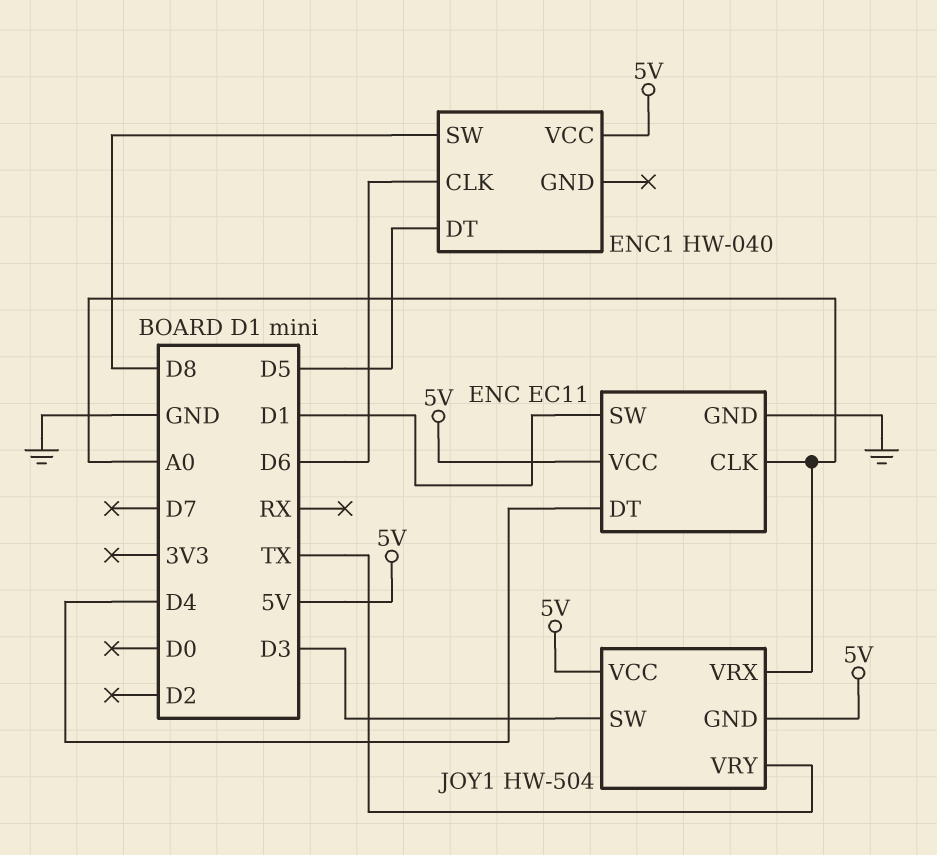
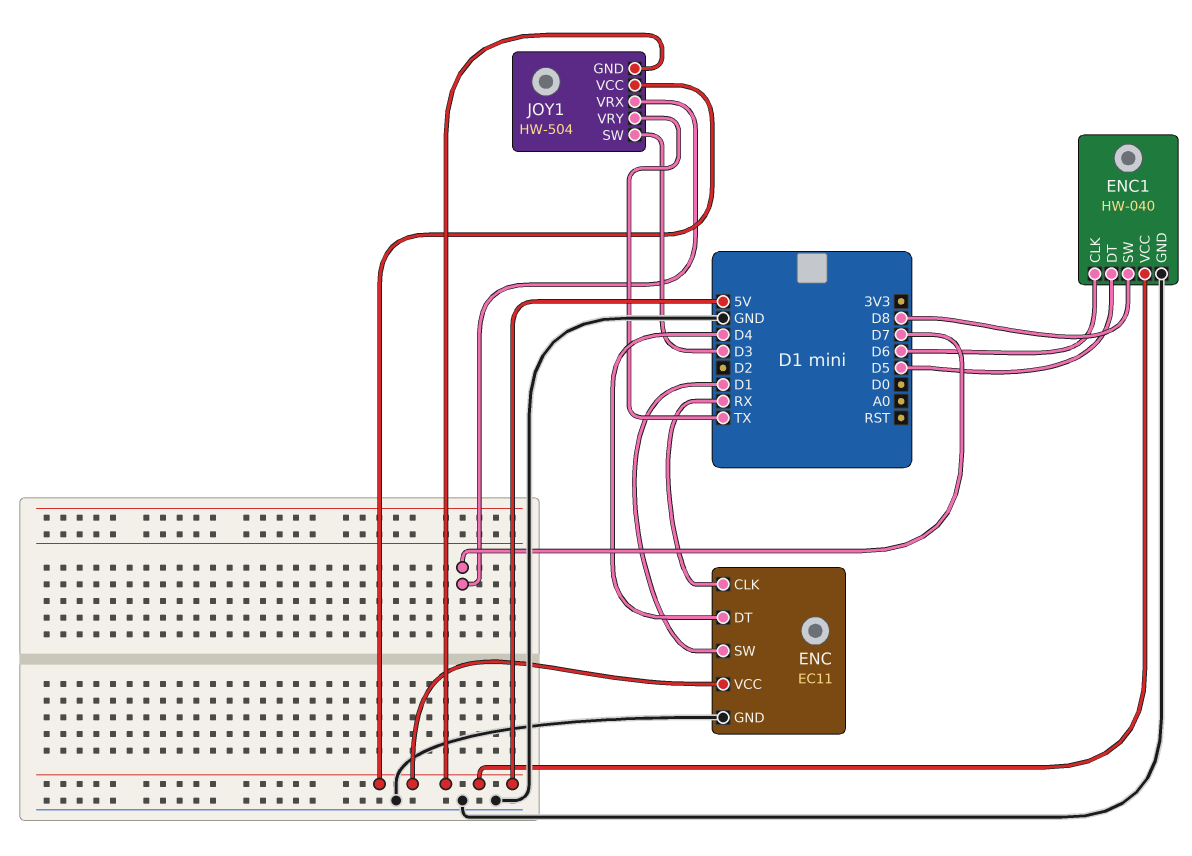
ENC pin CLK: A0 -> RX
ENC1 pin GND: none -> GND
JOY1 pin VRX: A0 -> D7

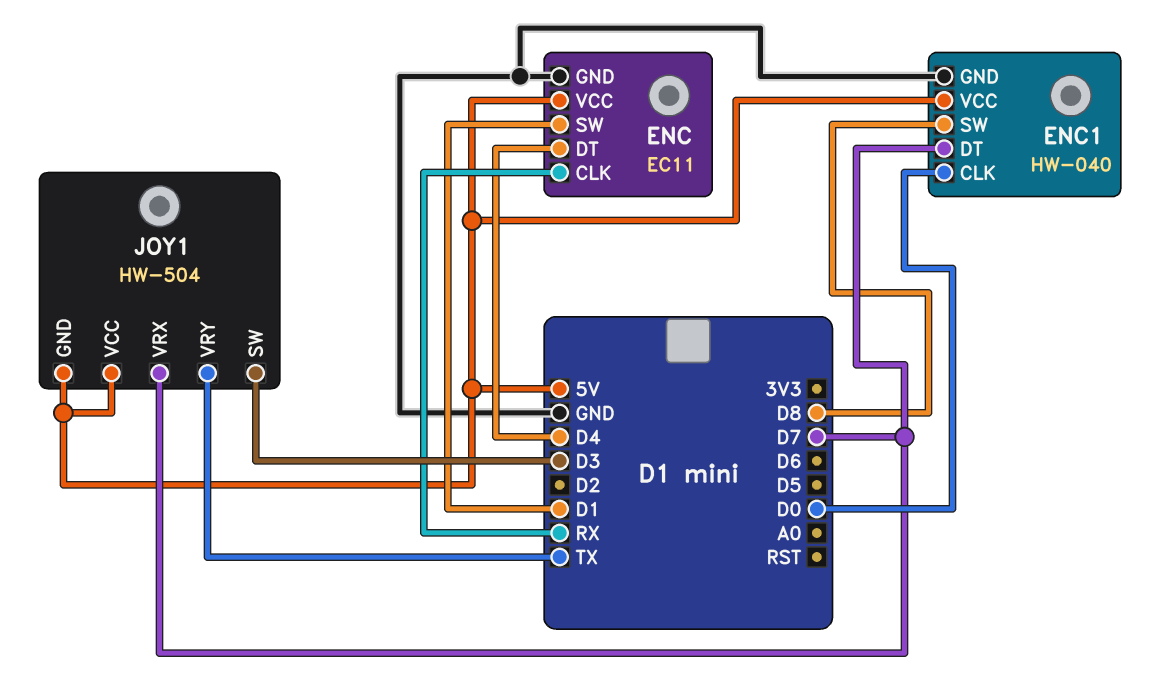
ENC1 pin CLK: D6 -> D0
ENC1 pin DT: D5 -> D7

